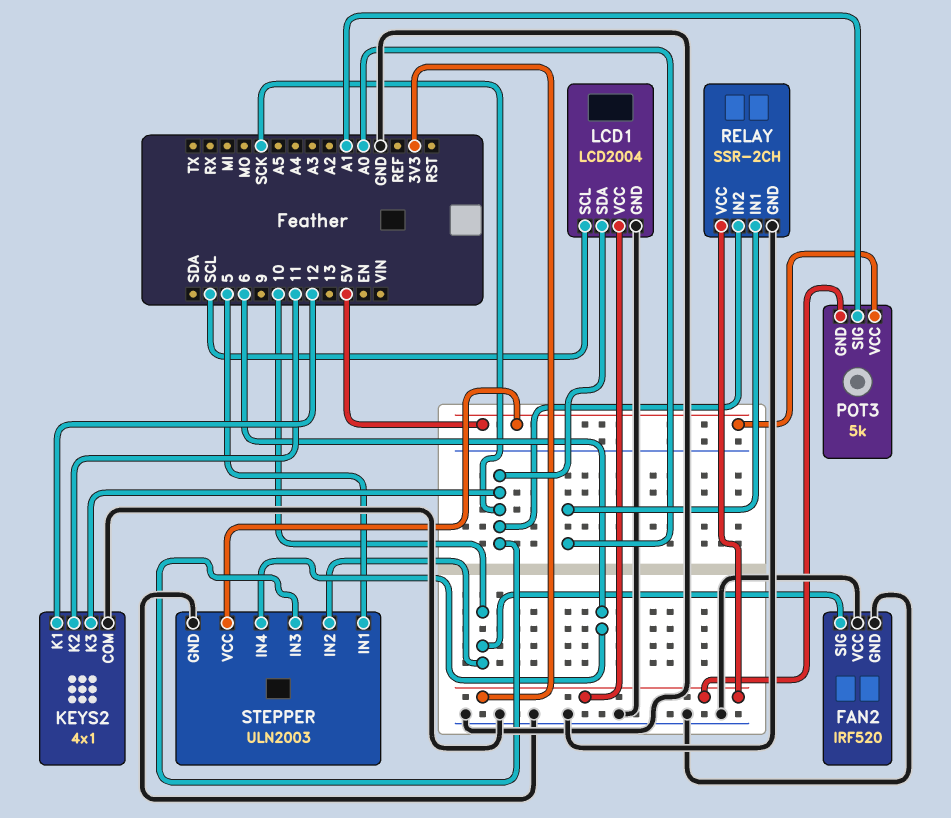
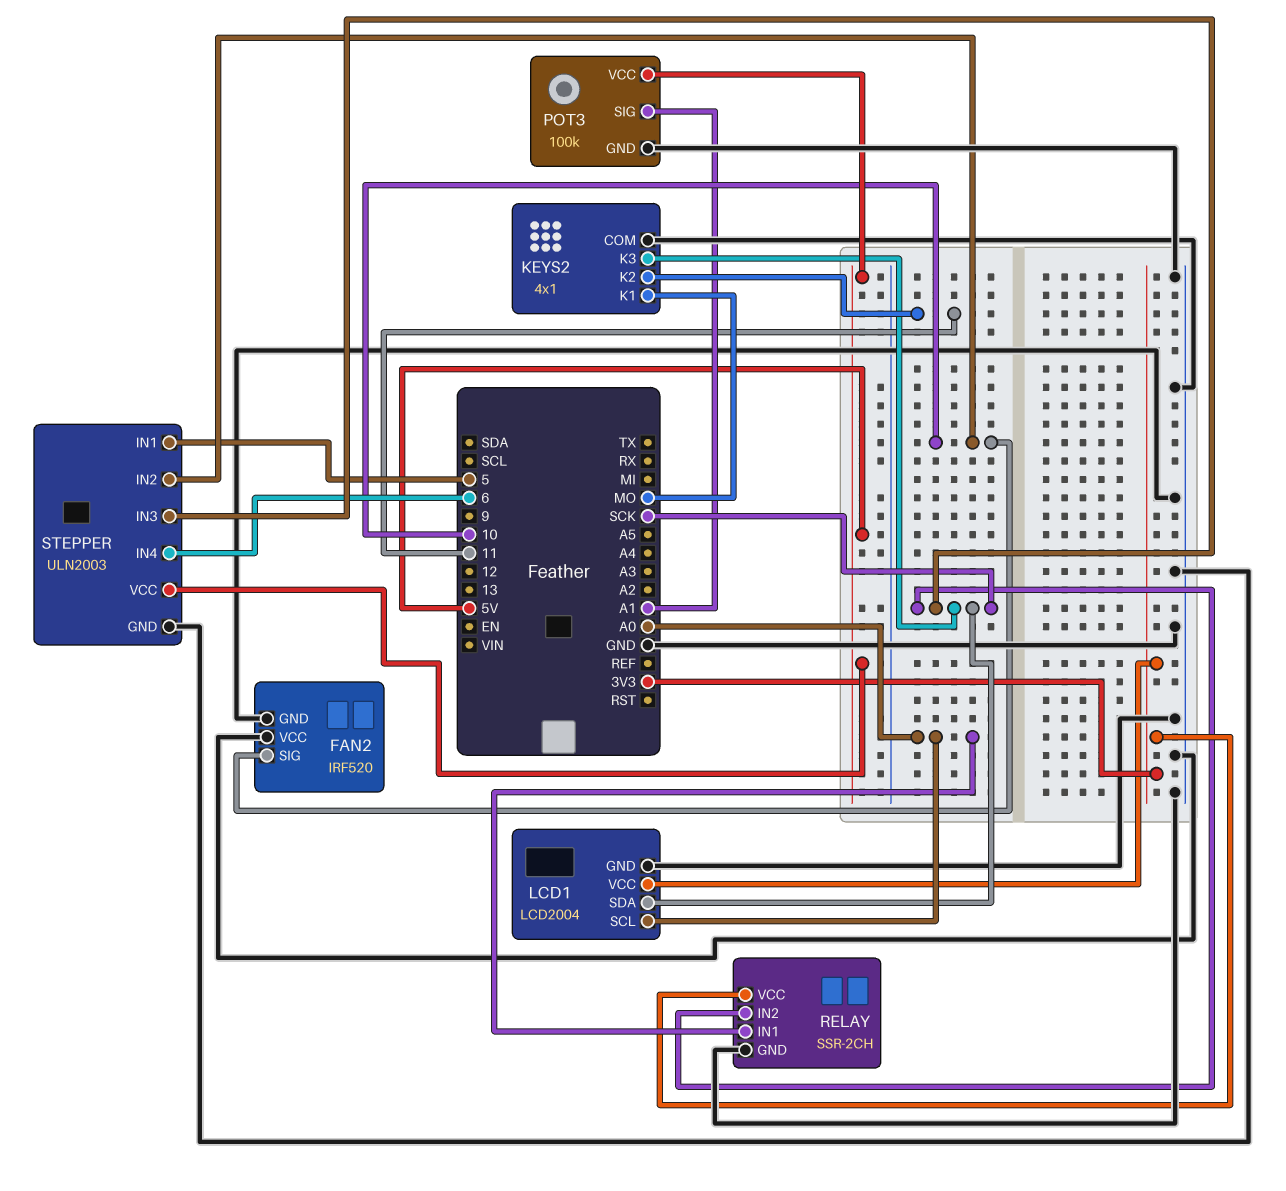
KEYS2 pin K1: 12 -> MO
LCD1 pin SCL: SCL -> A0
POT3: 5k -> 100k
POT3 pin GND: 3V3 -> GND

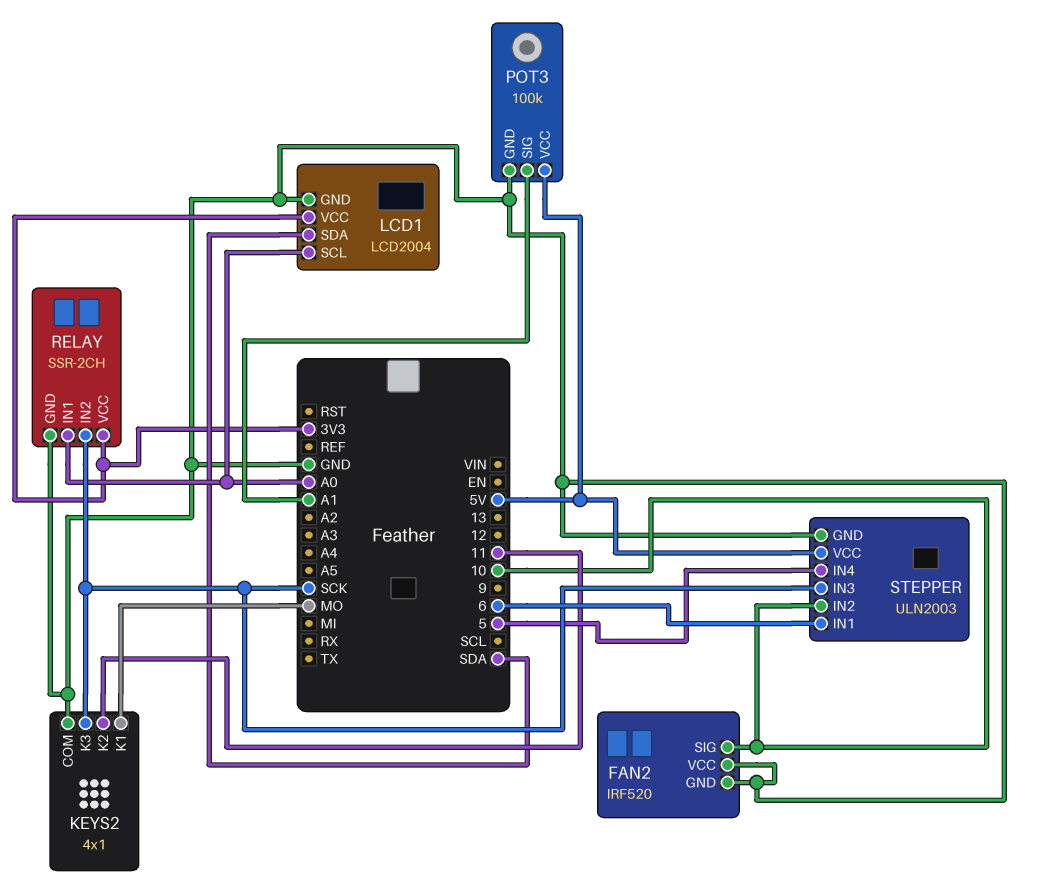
LCD1 pin SDA: SCK -> SDA
STEPPER pin IN1: 5 -> 6
STEPPER pin IN4: 6 -> 5

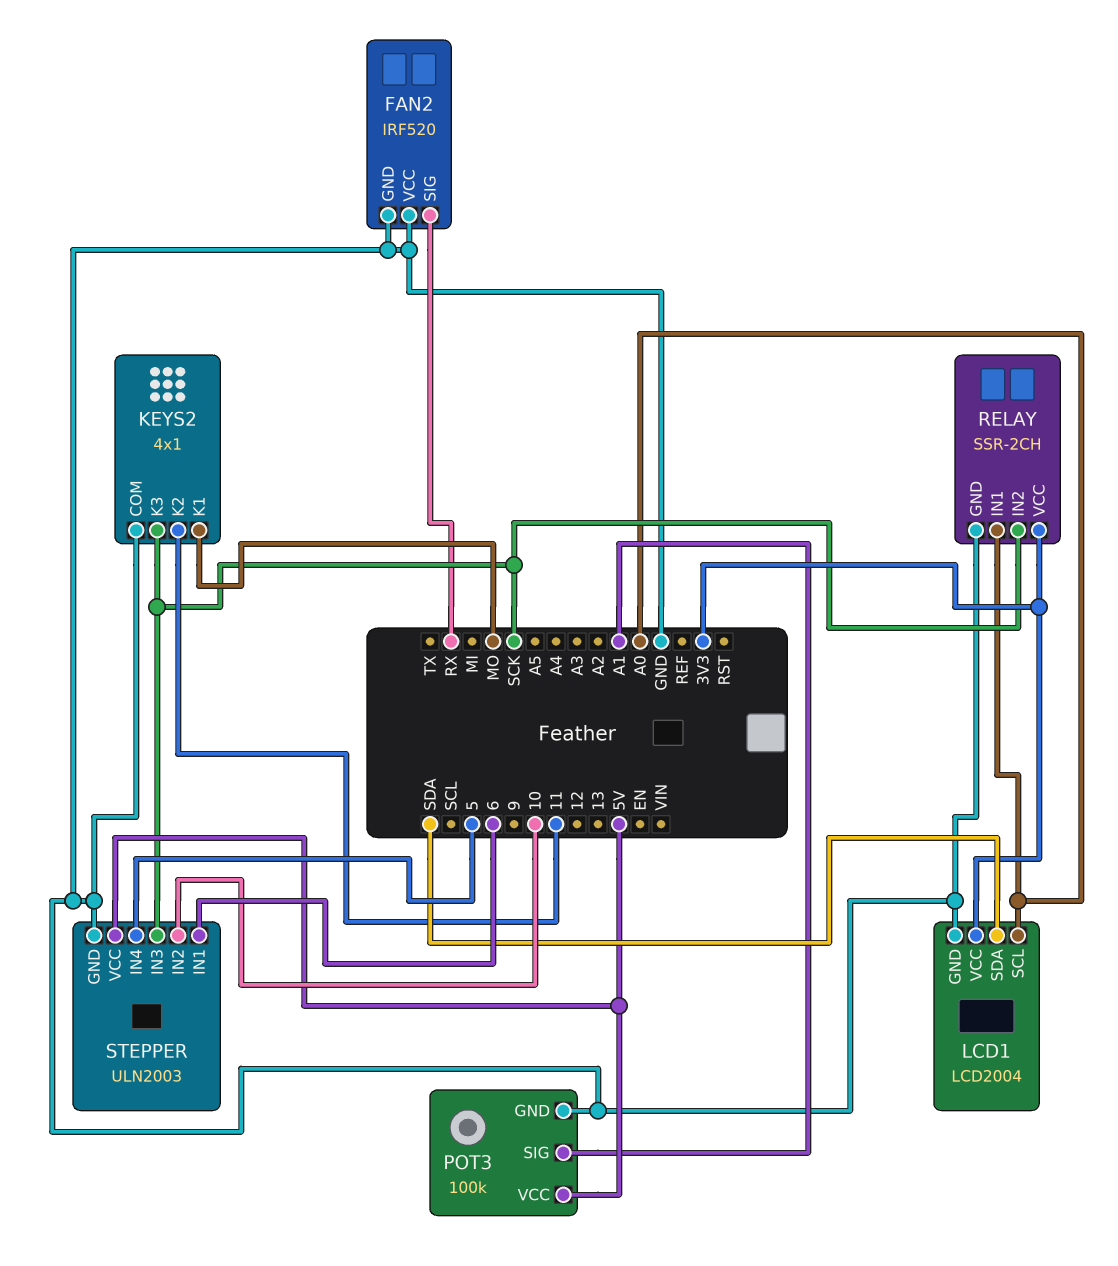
FAN2 pin SIG: 10 -> RX

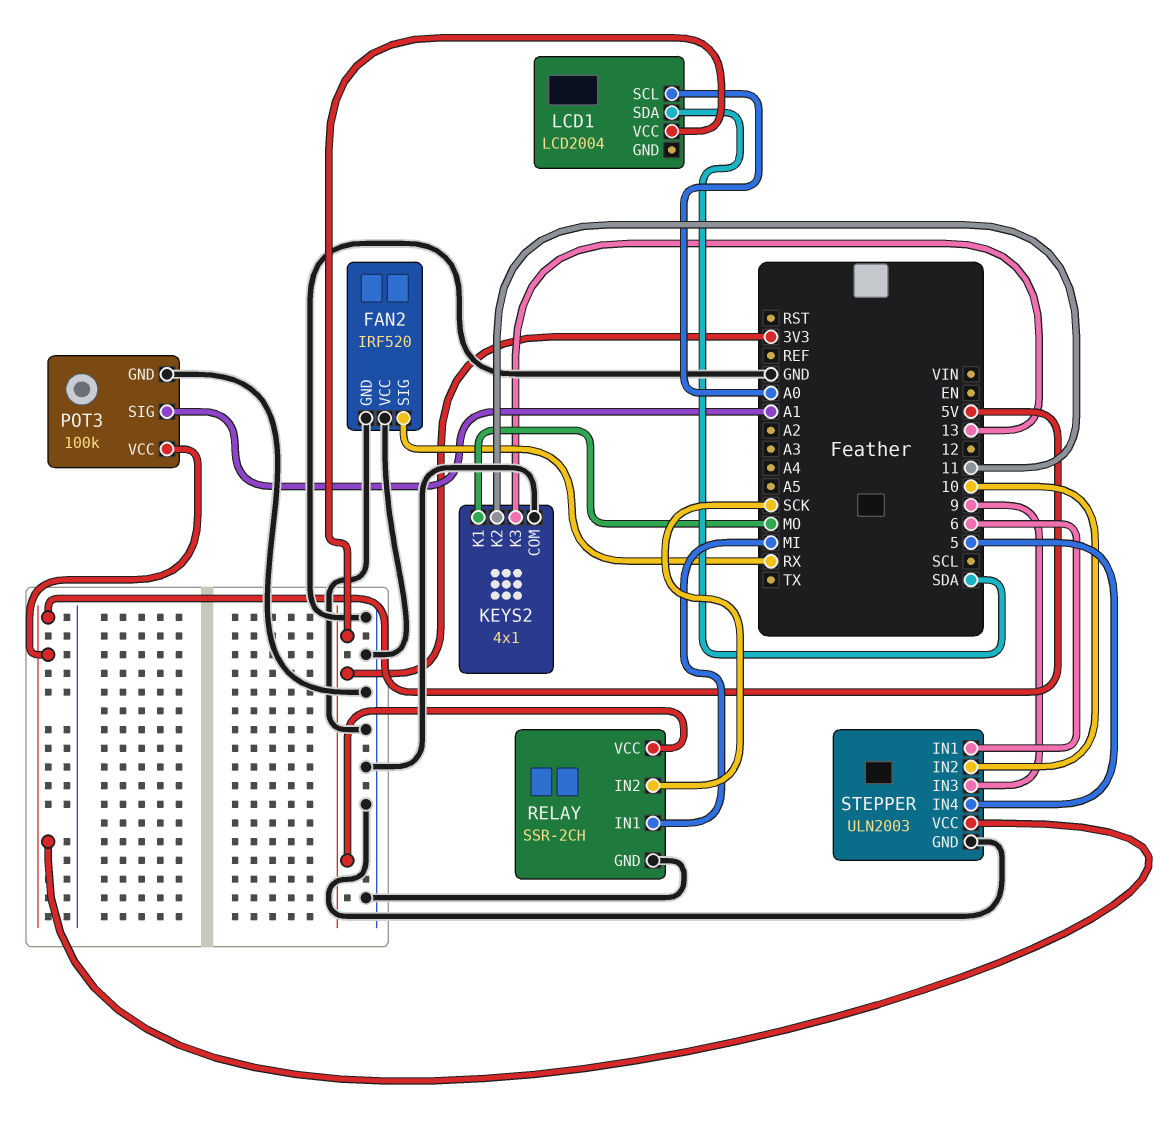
KEYS2 pin K3: SCK -> 13
LCD1 pin GND: GND -> none
RELAY pin IN1: A0 -> MI
STEPPER pin IN3: SCK -> 9

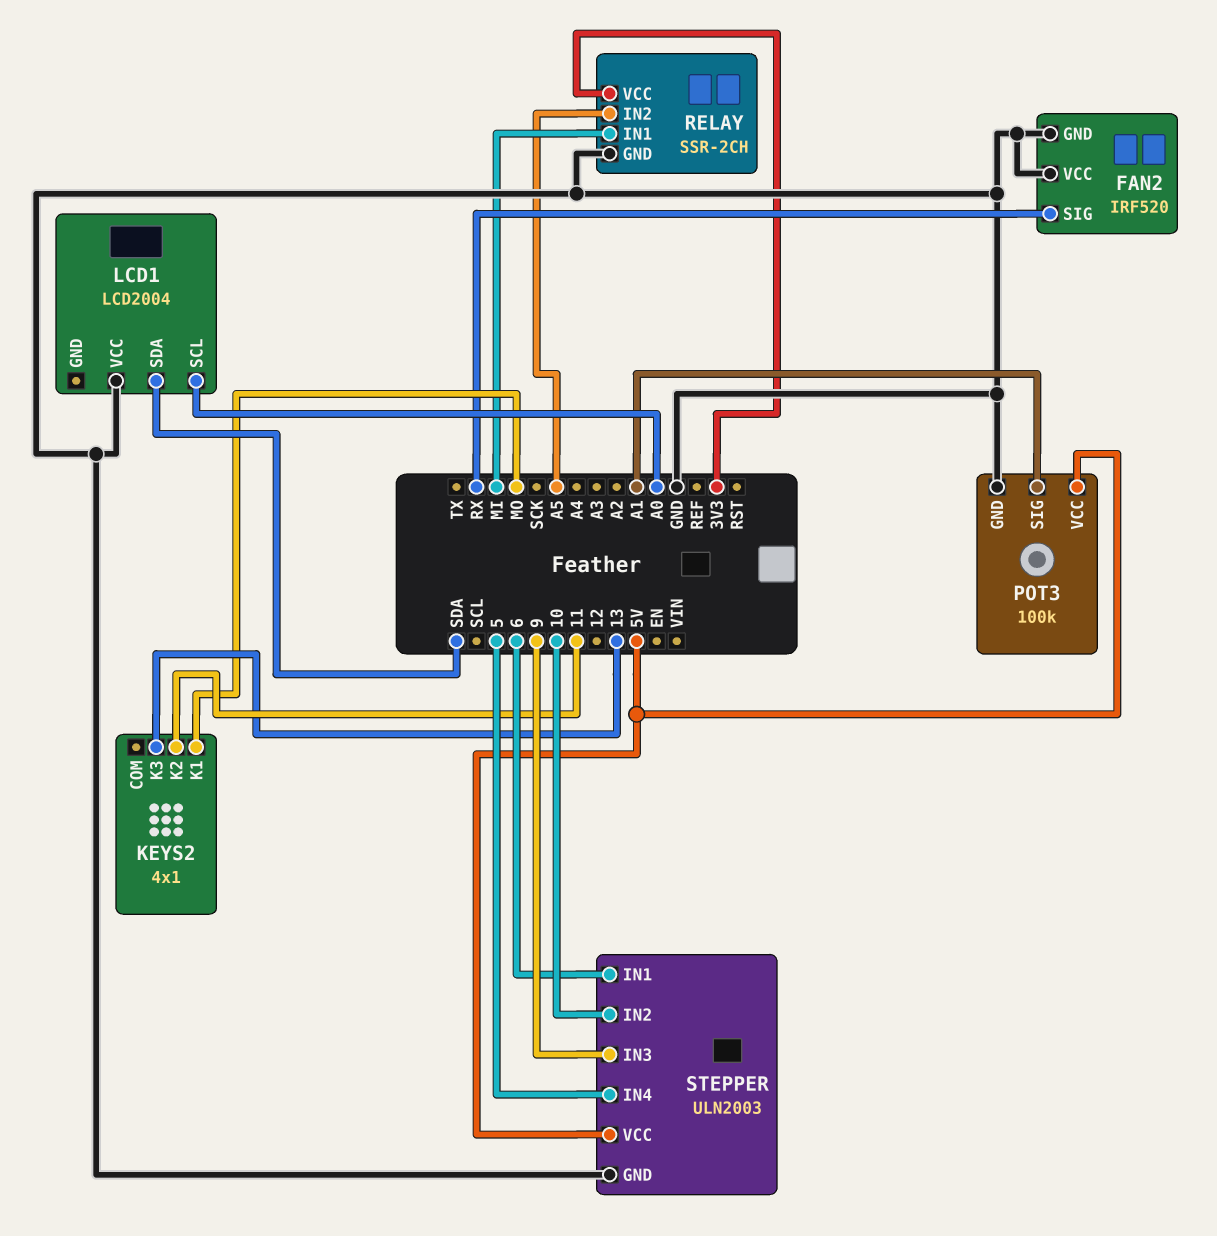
KEYS2 pin COM: GND -> none
LCD1 pin VCC: 3V3 -> GND
RELAY pin IN2: SCK -> A5

